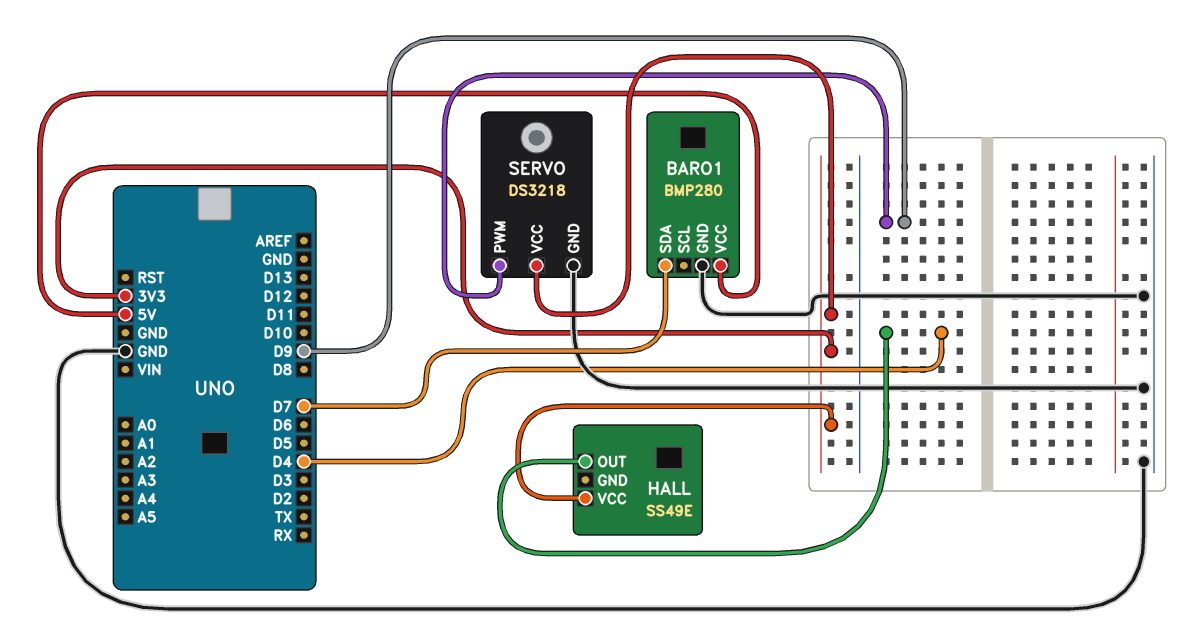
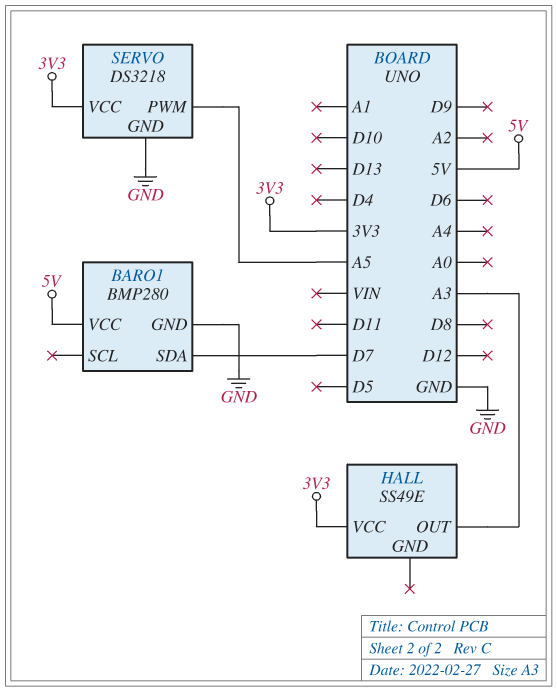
HALL pin OUT: D4 -> A3
SERVO pin PWM: D9 -> A5

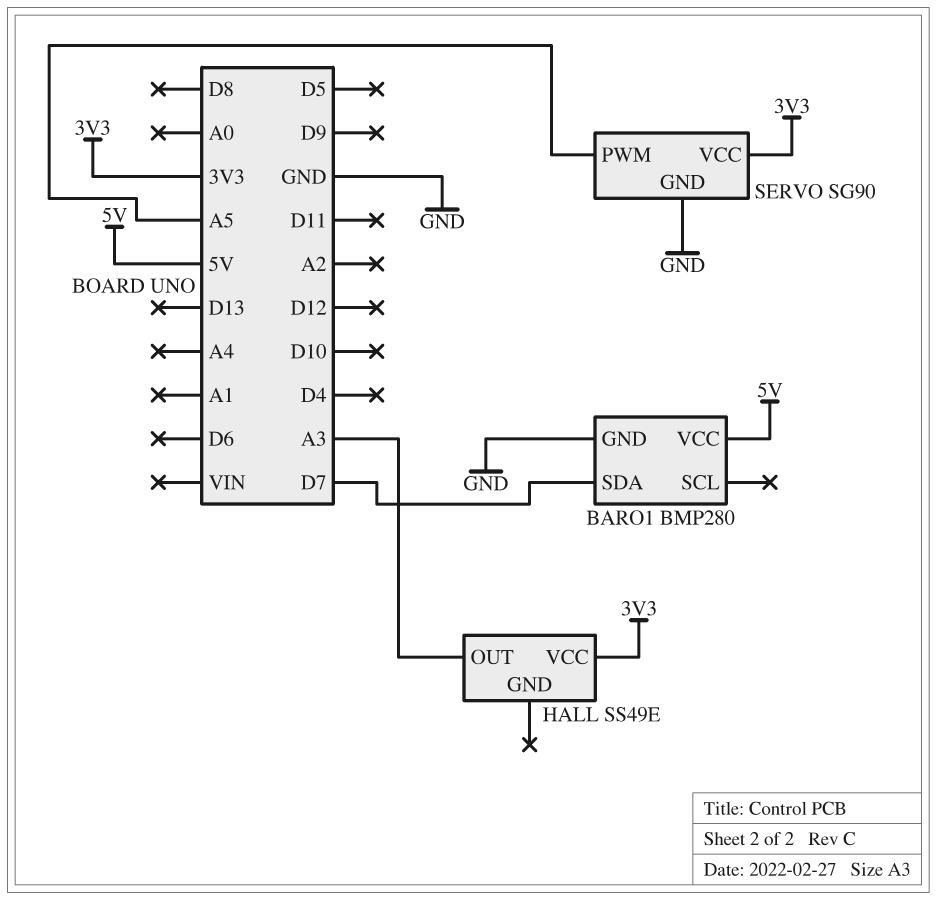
SERVO: DS3218 -> SG90

